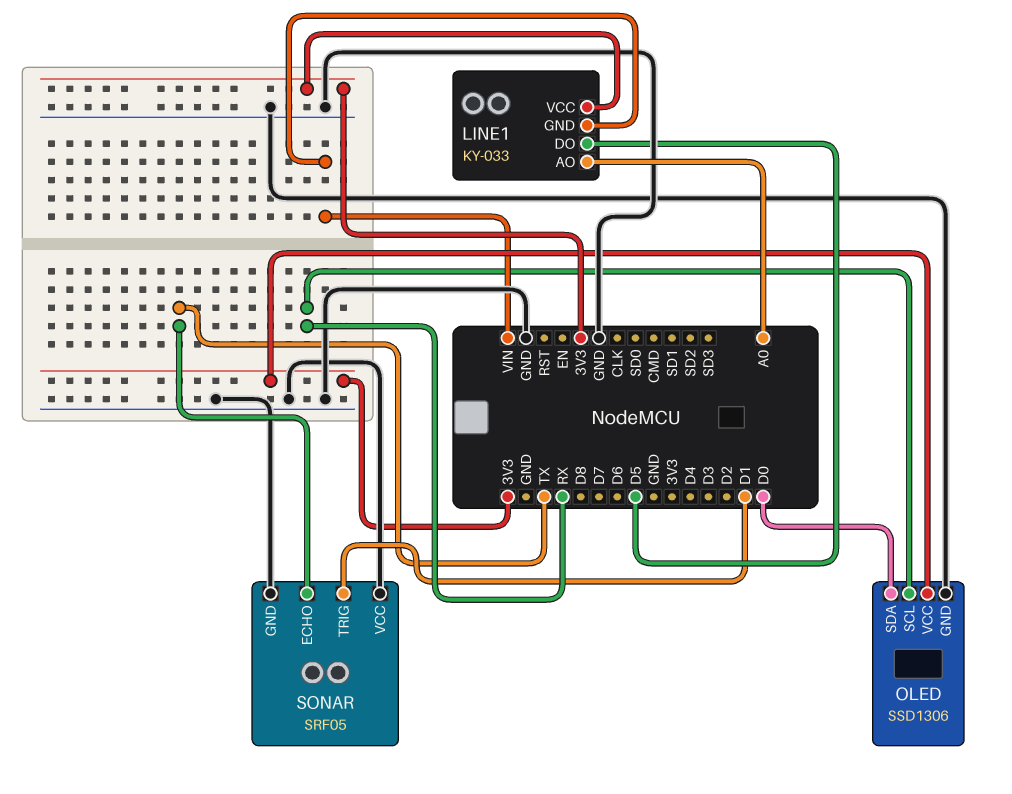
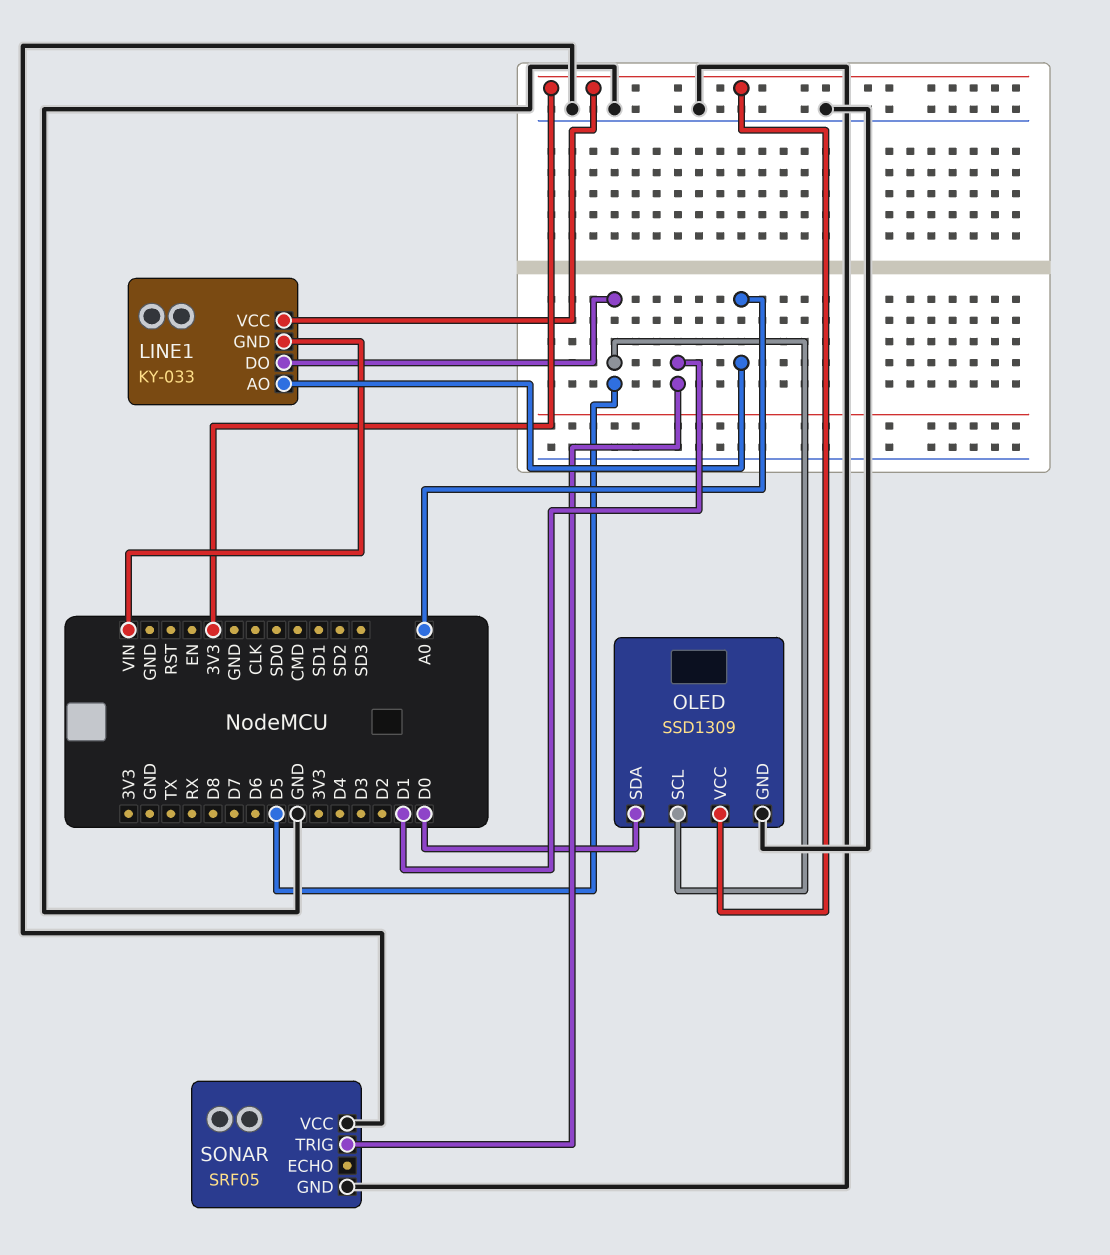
OLED: SSD1306 -> SSD1309
OLED pin SCL: RX -> D5
SONAR pin ECHO: TX -> none

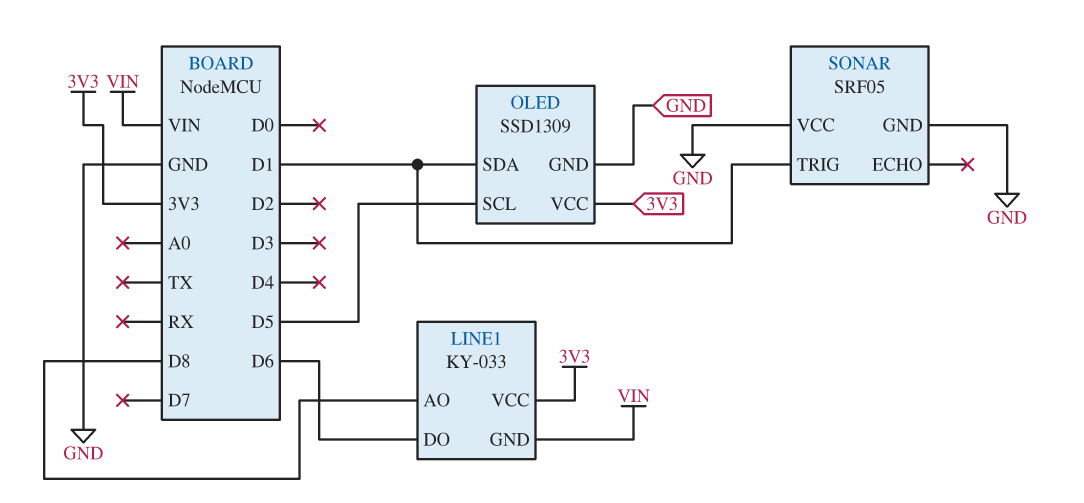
LINE1 pin AO: A0 -> D8
LINE1 pin DO: D5 -> D6
OLED pin SDA: D0 -> D1

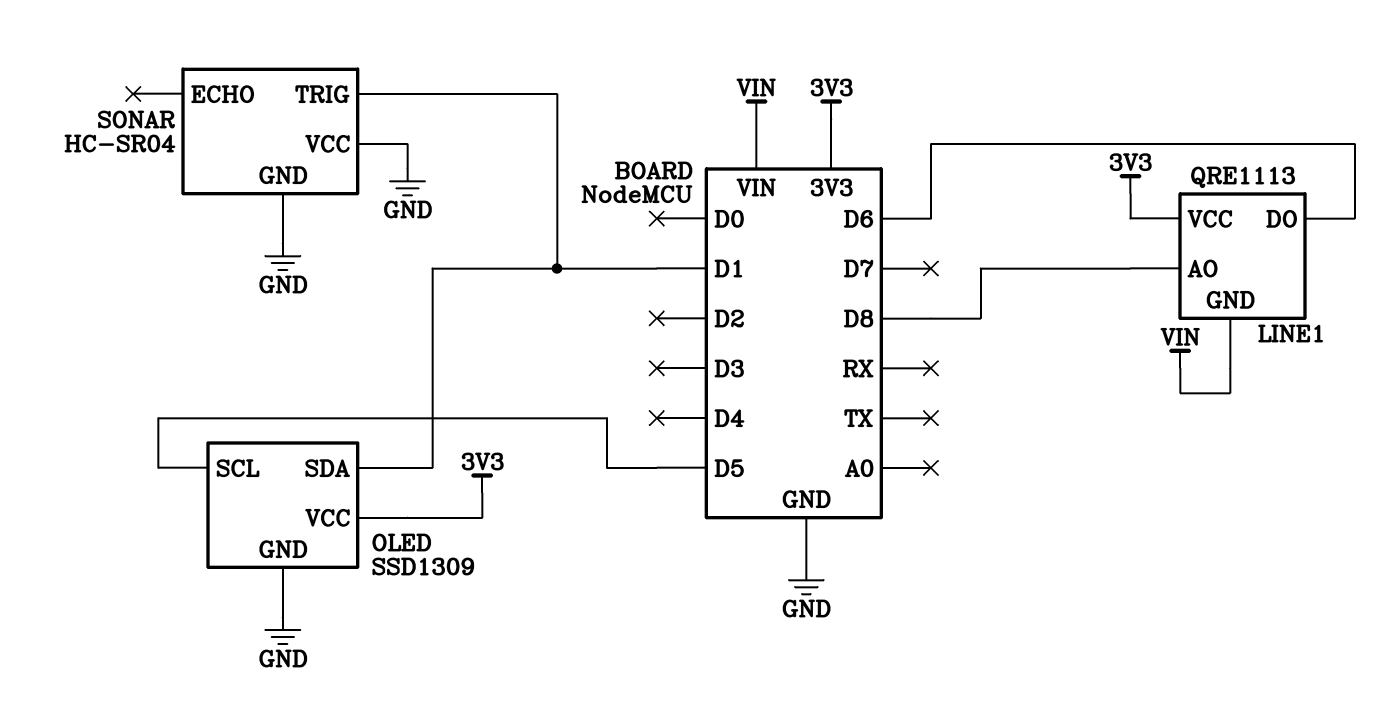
LINE1: KY-033 -> QRE1113
SONAR: SRF05 -> HC-SR04

